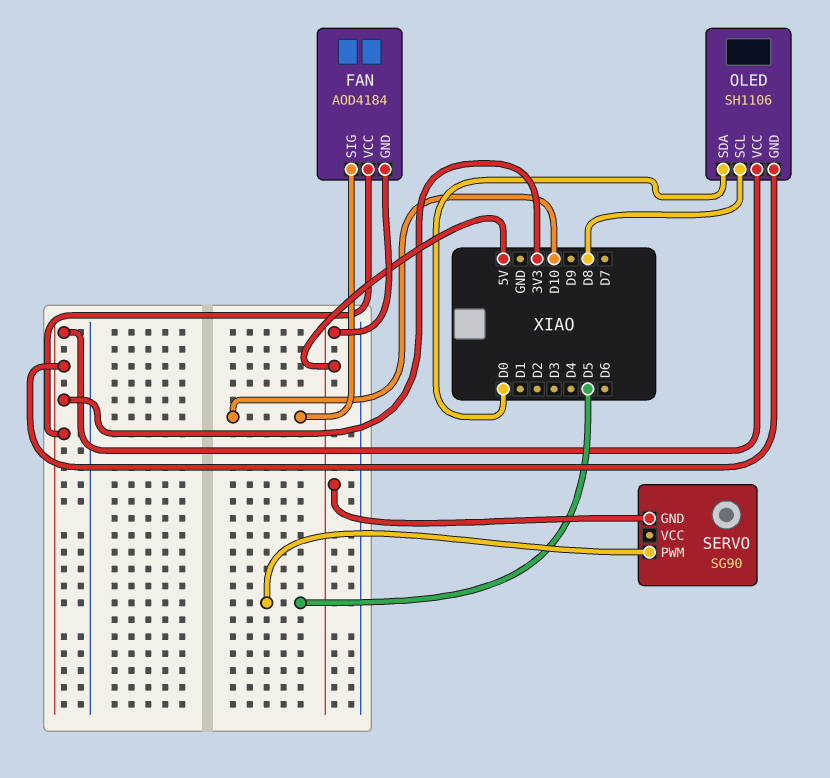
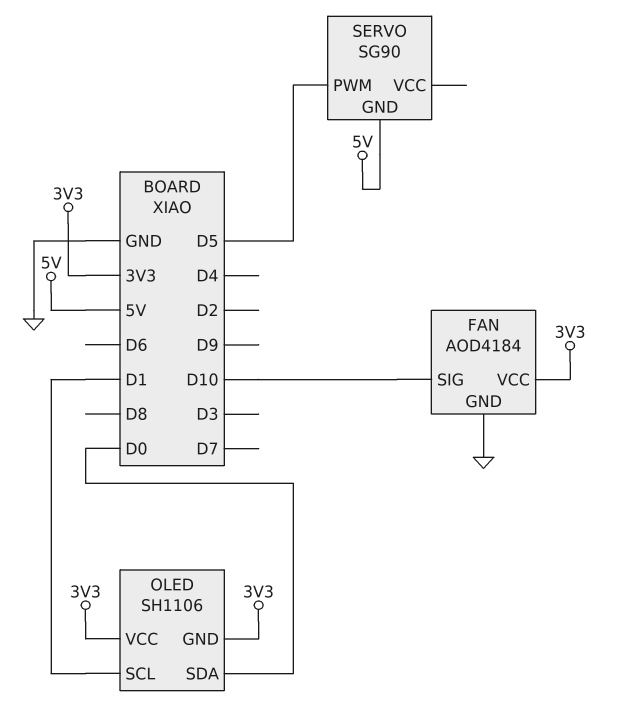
FAN pin GND: 5V -> GND
OLED pin SCL: D8 -> D1

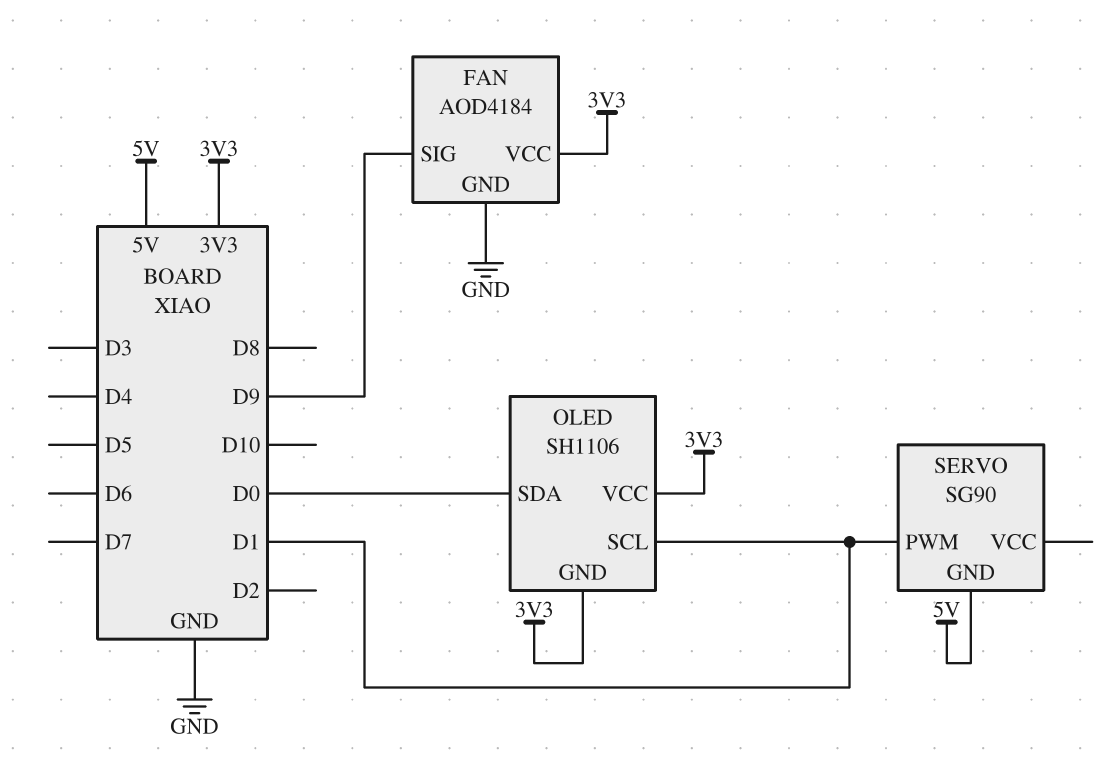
FAN pin SIG: D10 -> D9
SERVO pin PWM: D5 -> D1

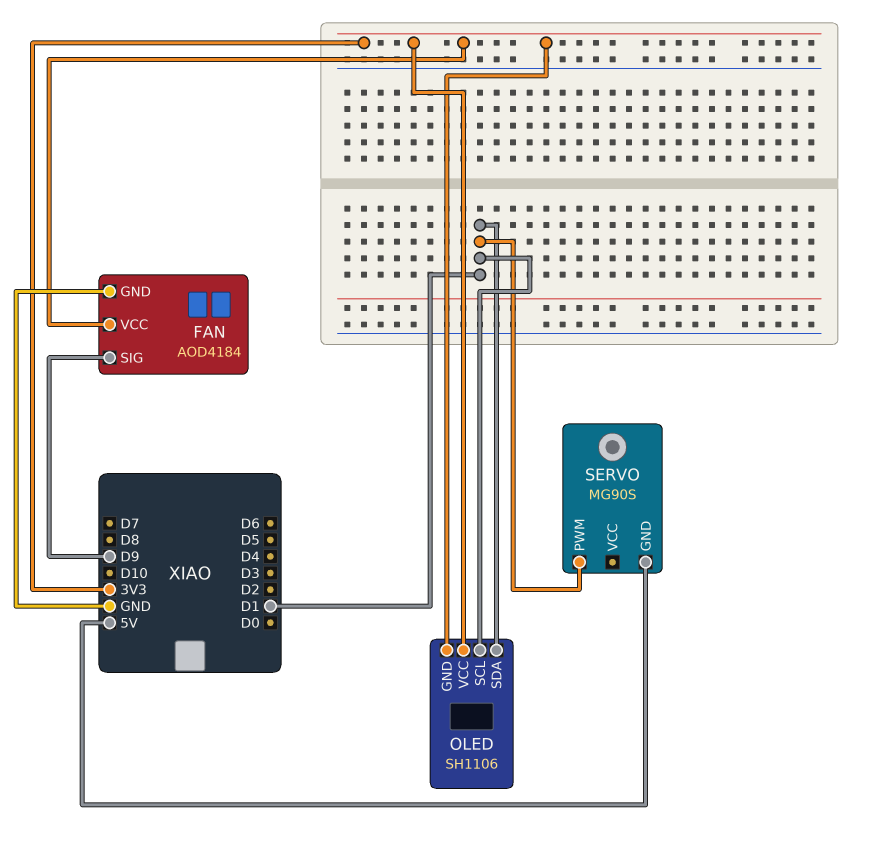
OLED pin SDA: D0 -> D1
SERVO: SG90 -> MG90S

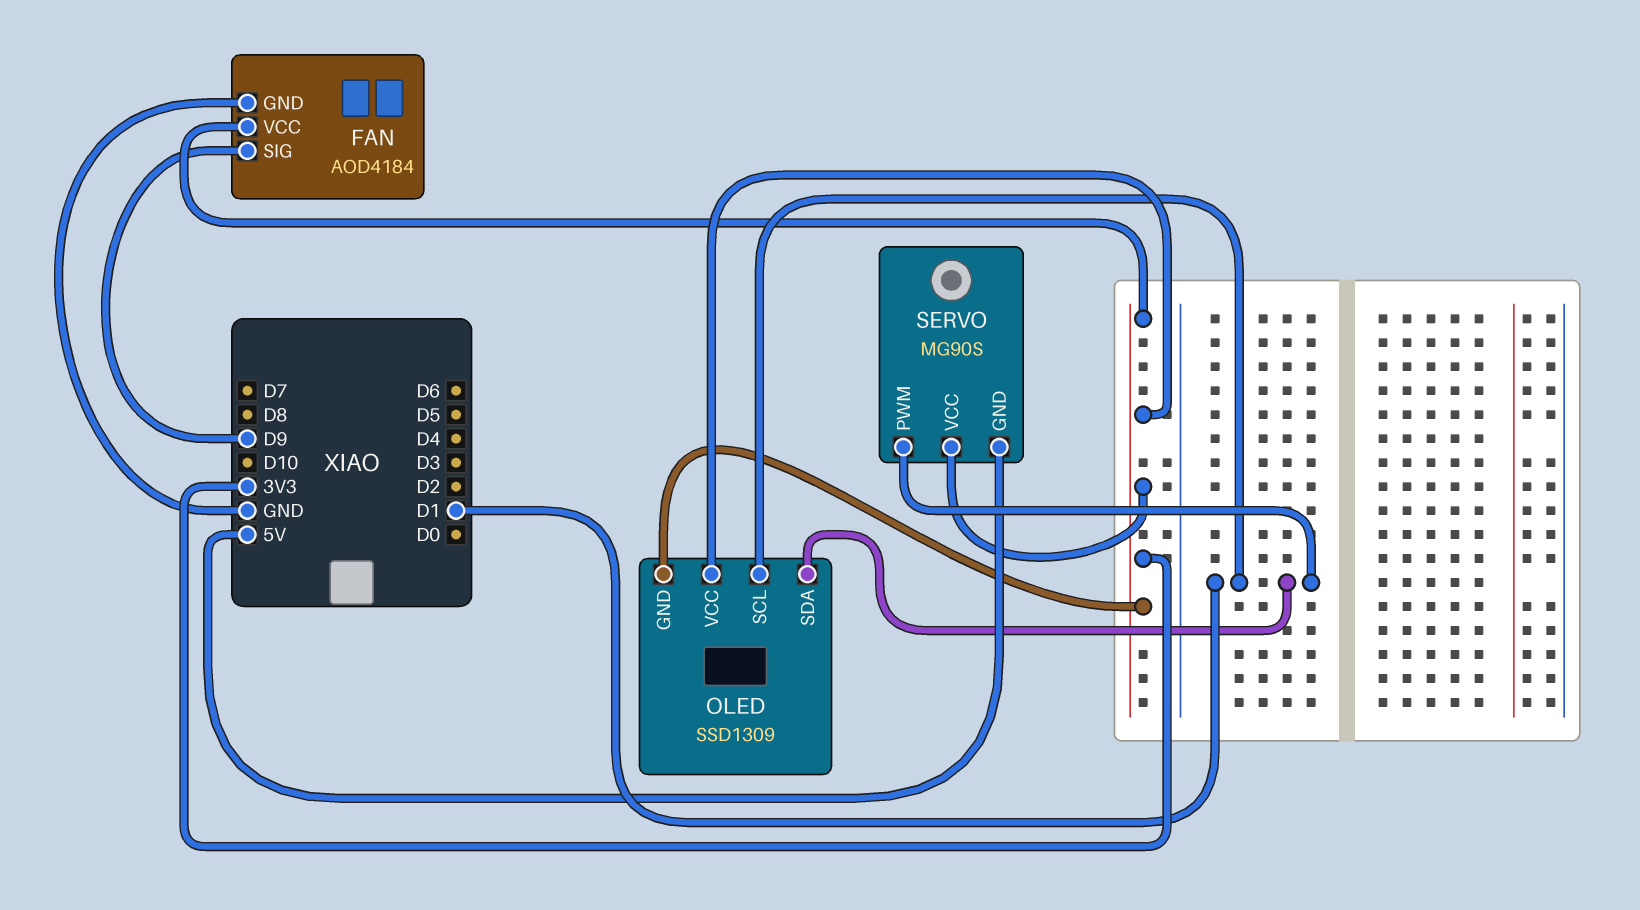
OLED: SH1106 -> SSD1309
SERVO pin VCC: none -> 3V3

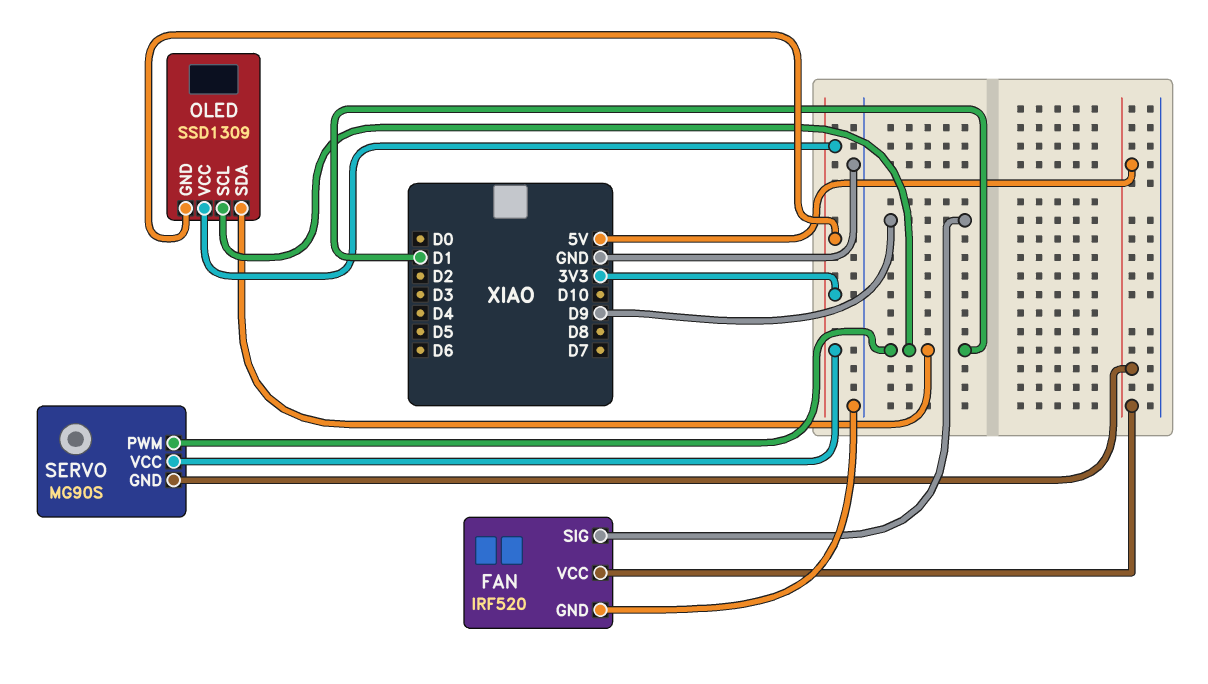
FAN: AOD4184 -> IRF520
FAN pin VCC: 3V3 -> 5V

